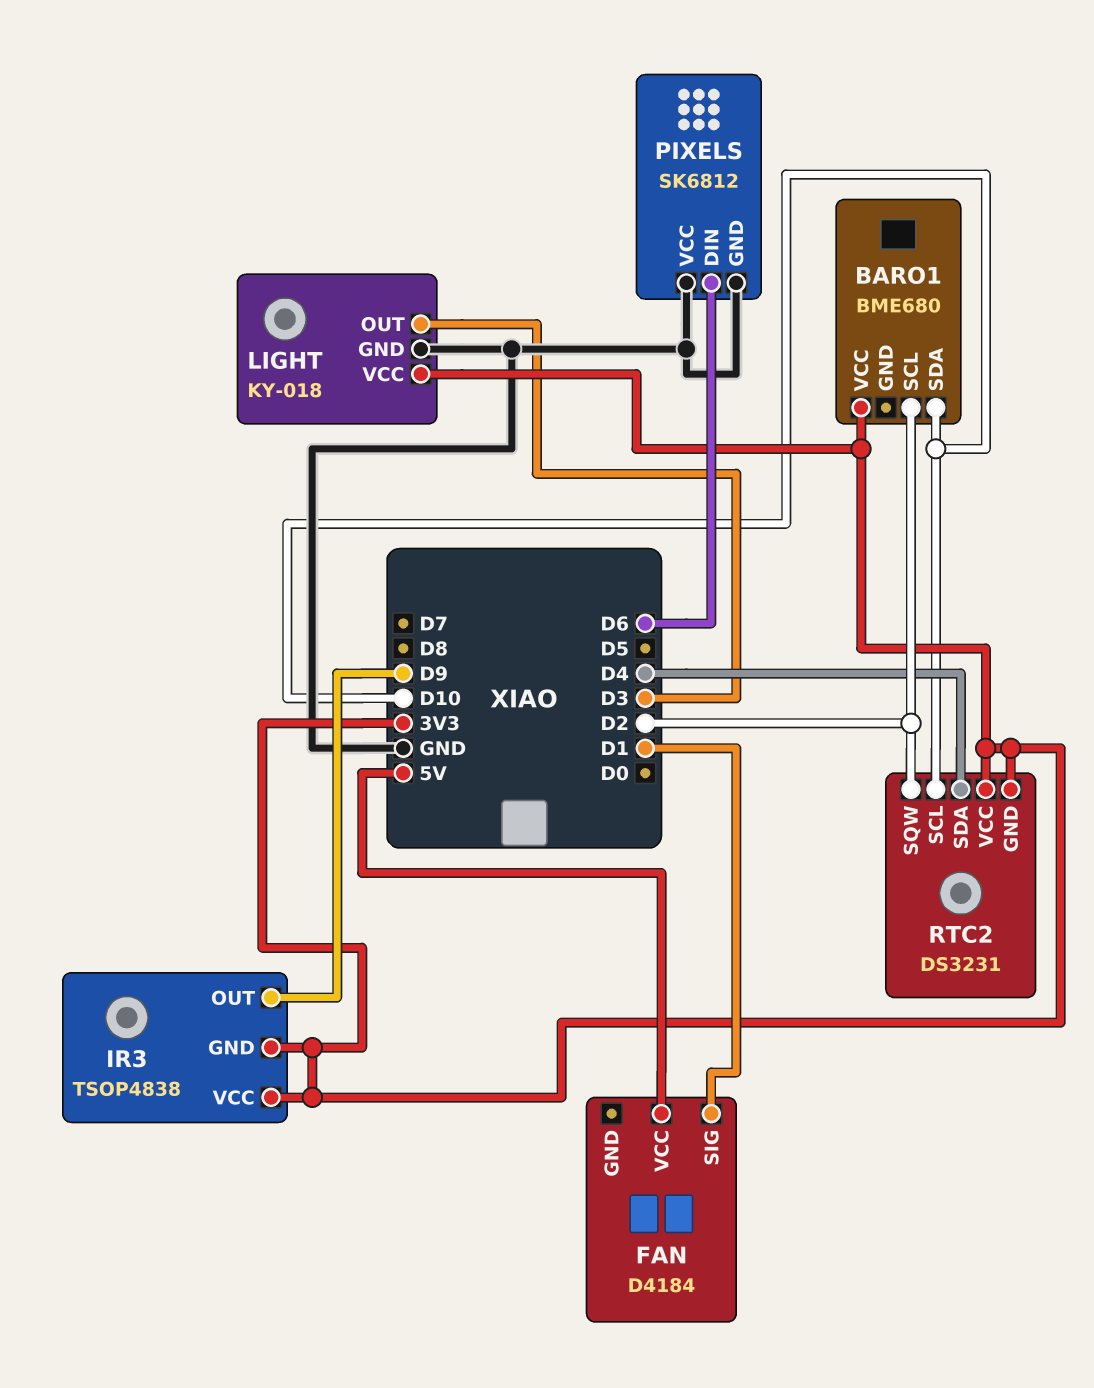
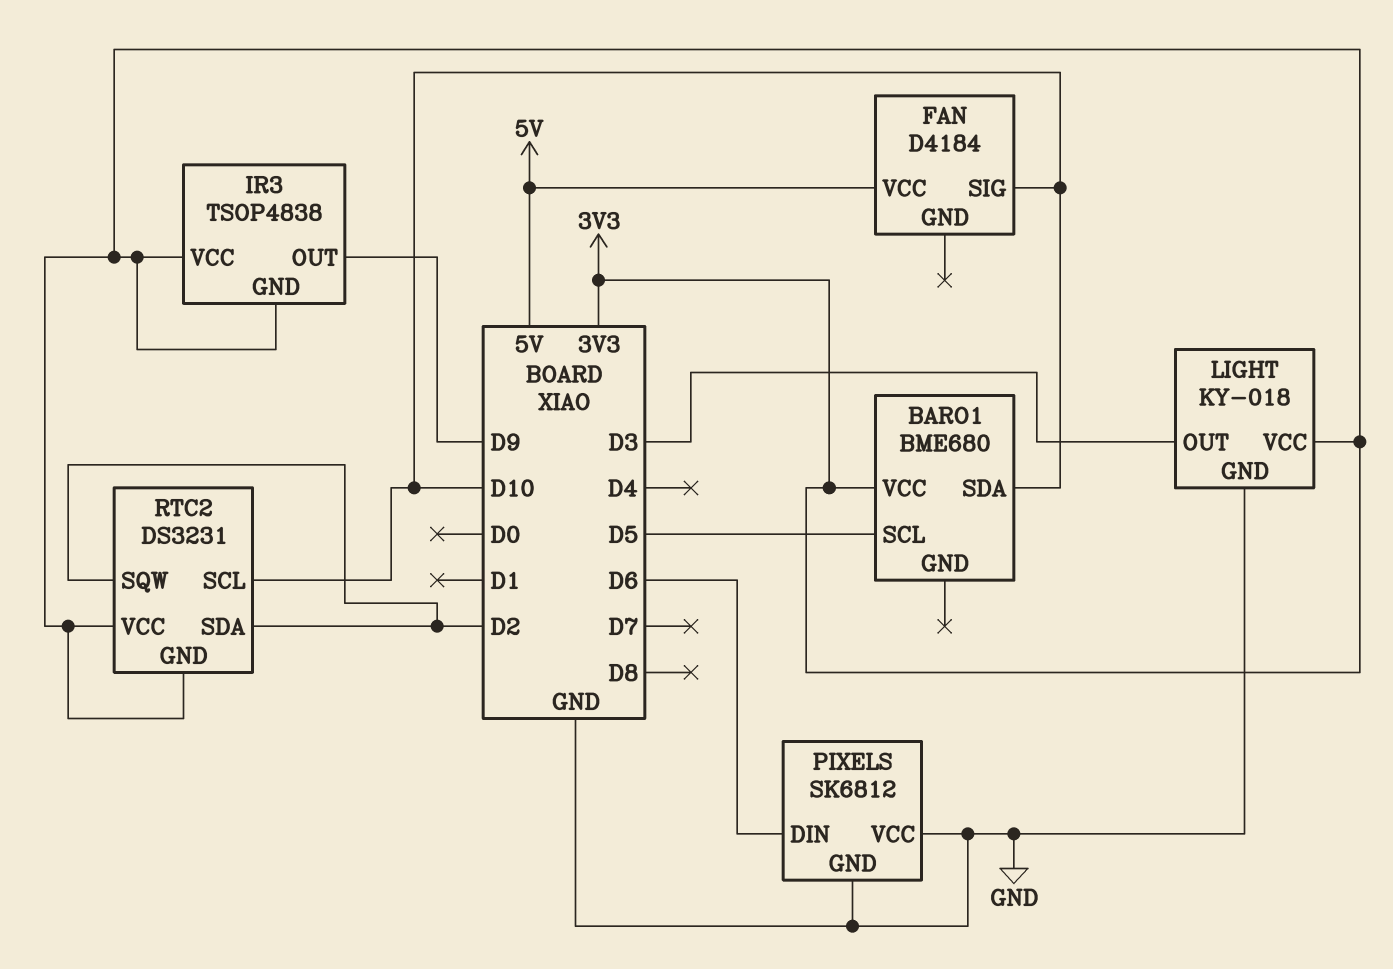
BARO1 pin SCL: D2 -> D5
FAN pin SIG: D1 -> D10
RTC2 pin SDA: D4 -> D2

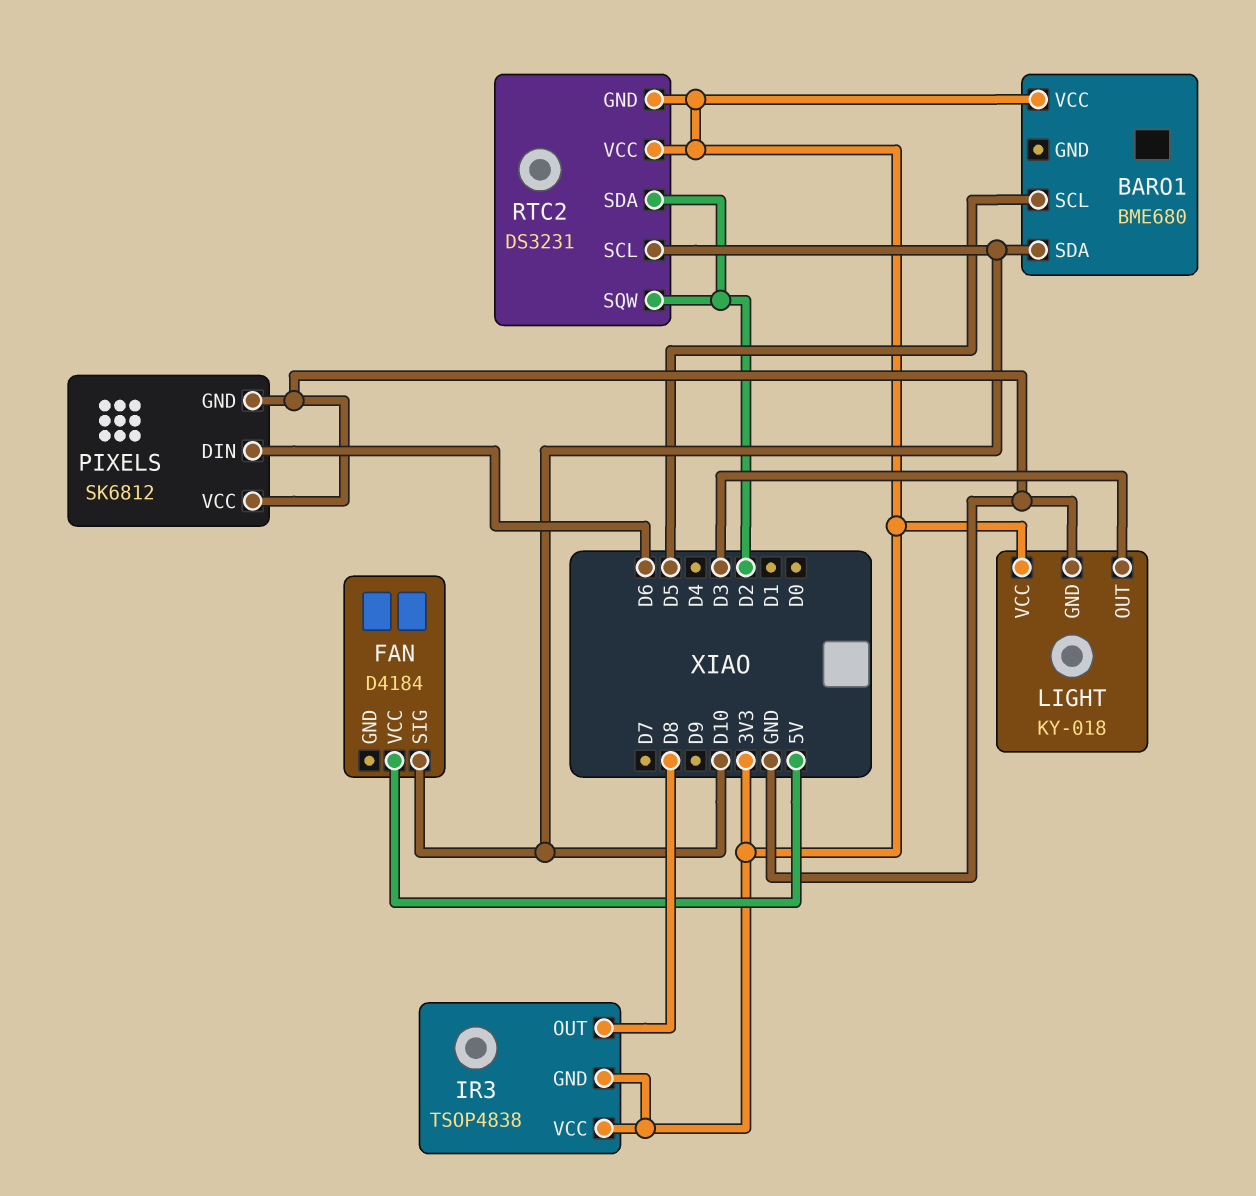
IR3 pin OUT: D9 -> D8

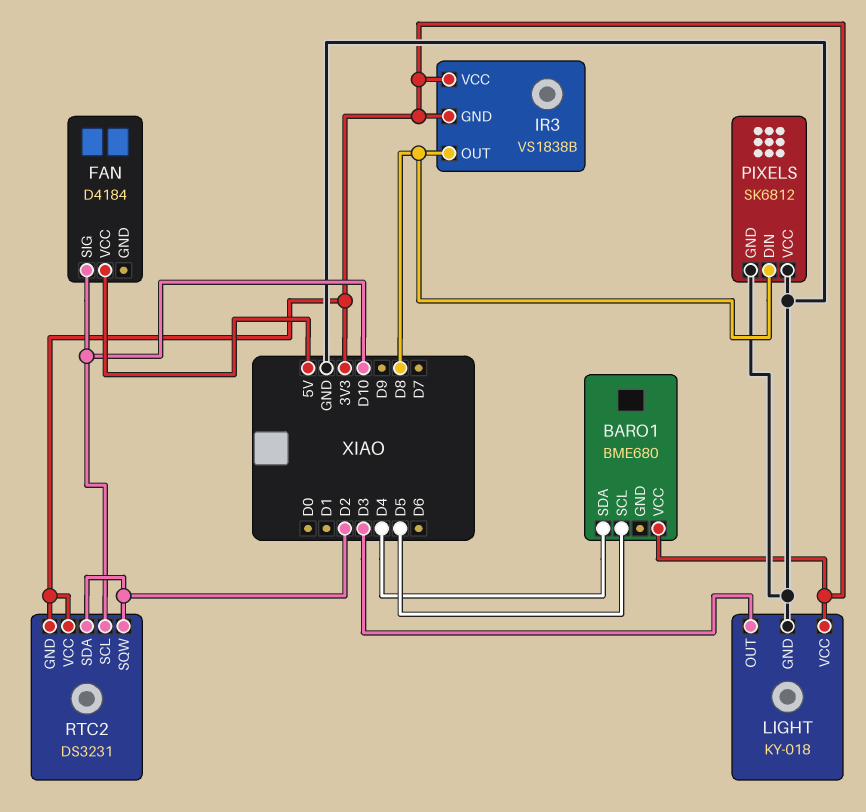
BARO1 pin SDA: D10 -> D4
IR3: TSOP4838 -> VS1838B
PIXELS pin DIN: D6 -> D8

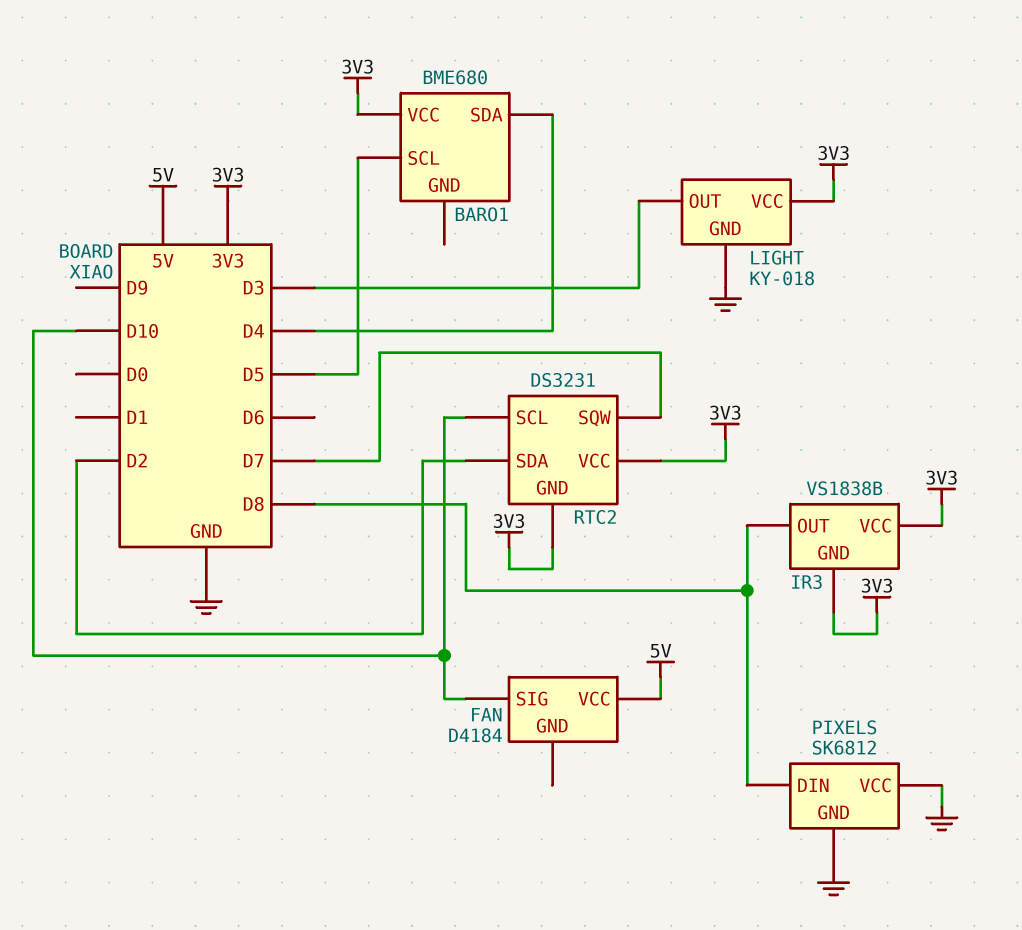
RTC2 pin SQW: D2 -> D7

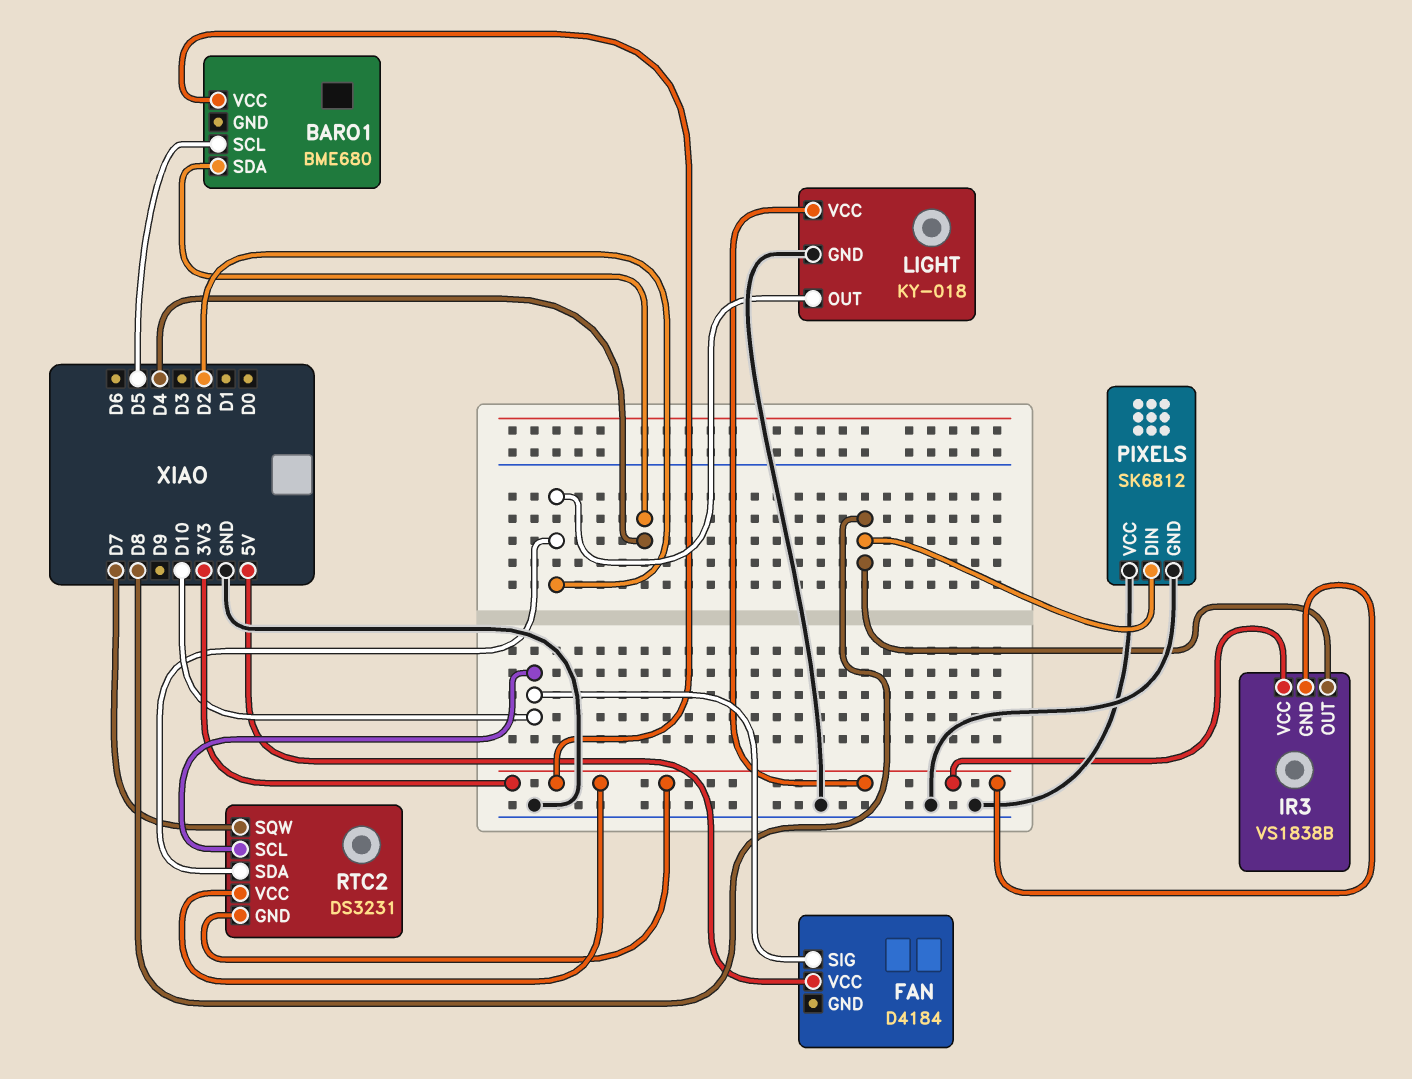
LIGHT pin OUT: D3 -> D2

